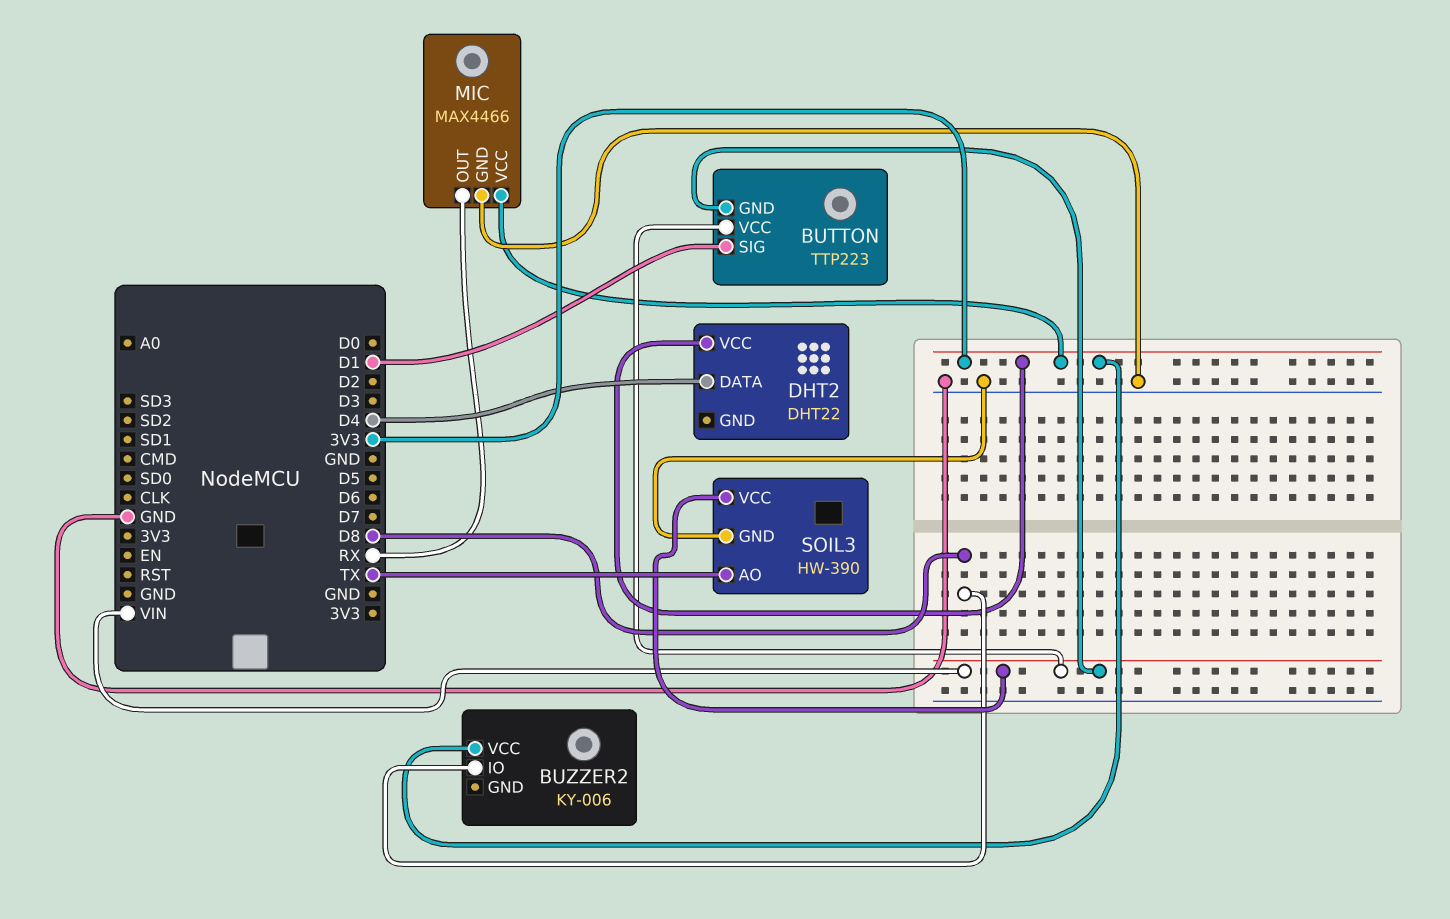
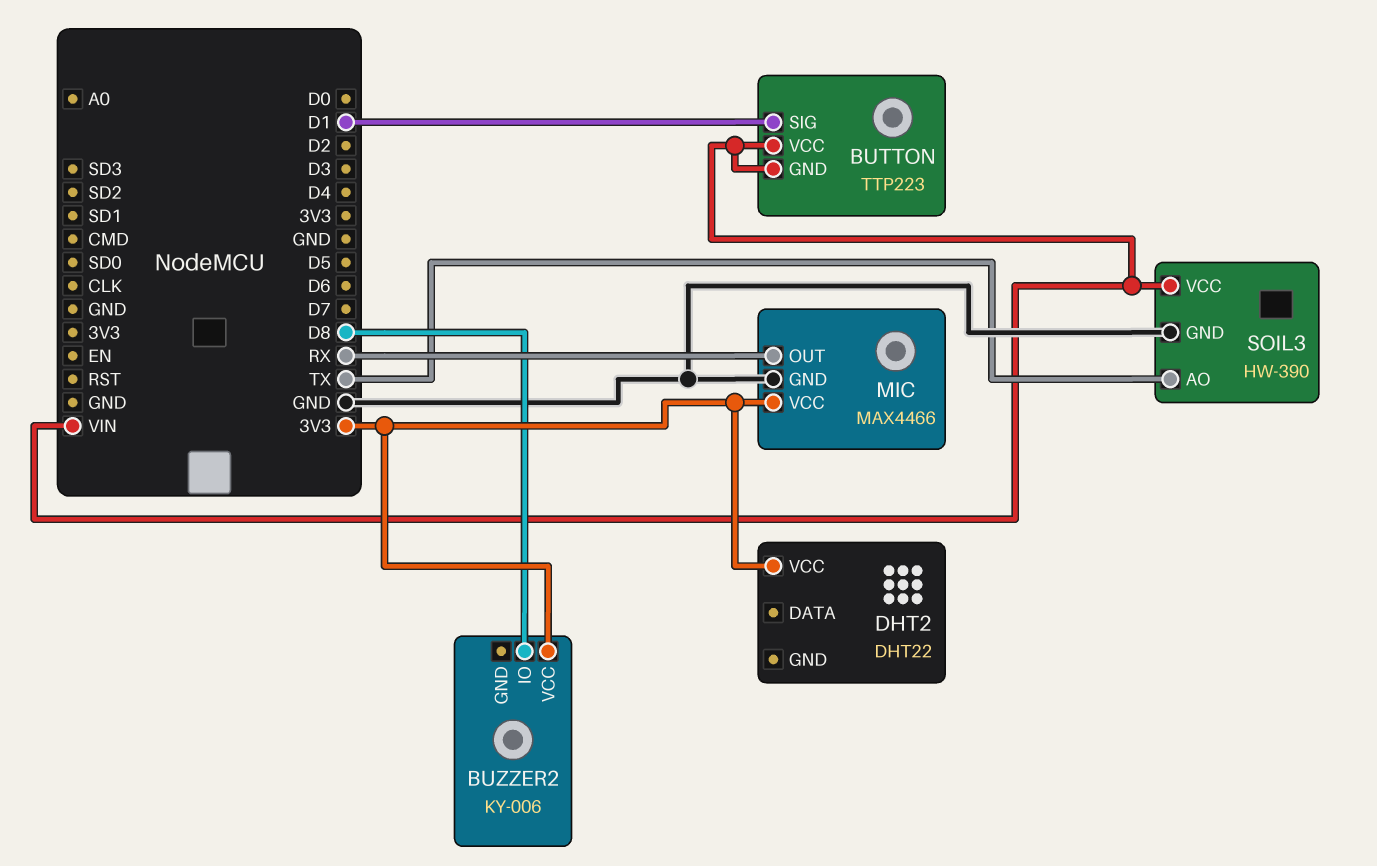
DHT2 pin DATA: D4 -> none

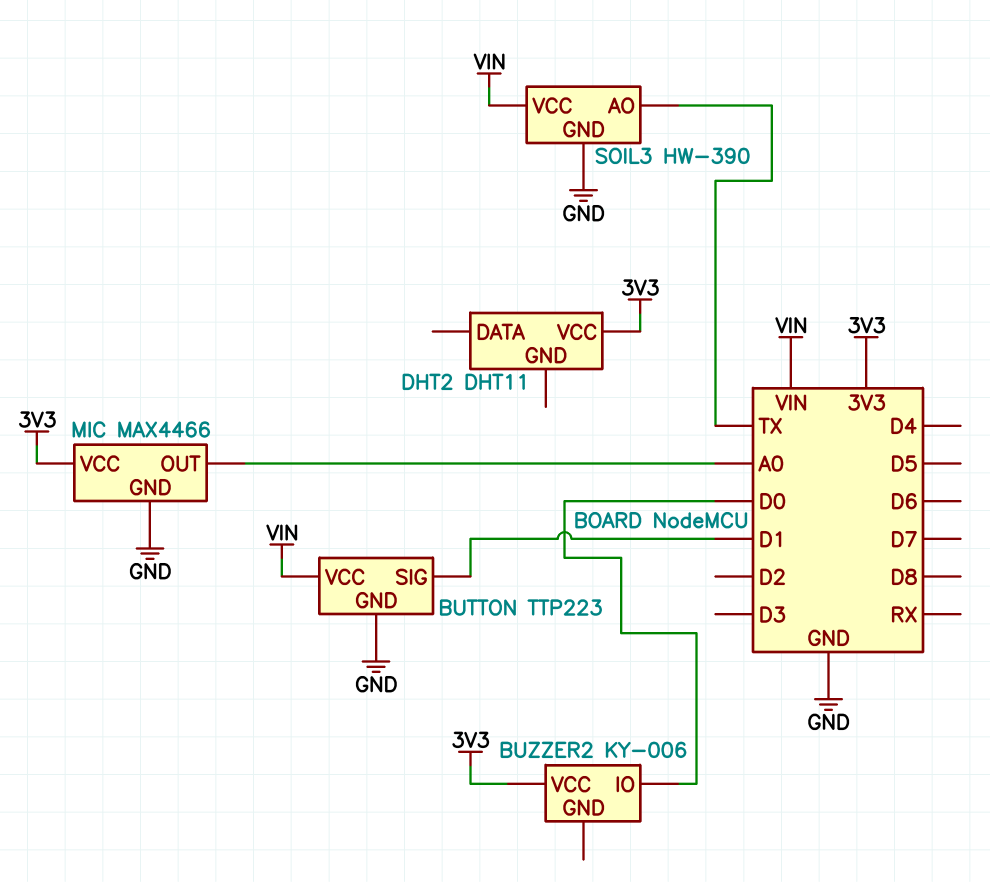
BUTTON pin GND: VIN -> GND
BUZZER2 pin IO: D8 -> D0
DHT2: DHT22 -> DHT11
MIC pin OUT: RX -> A0

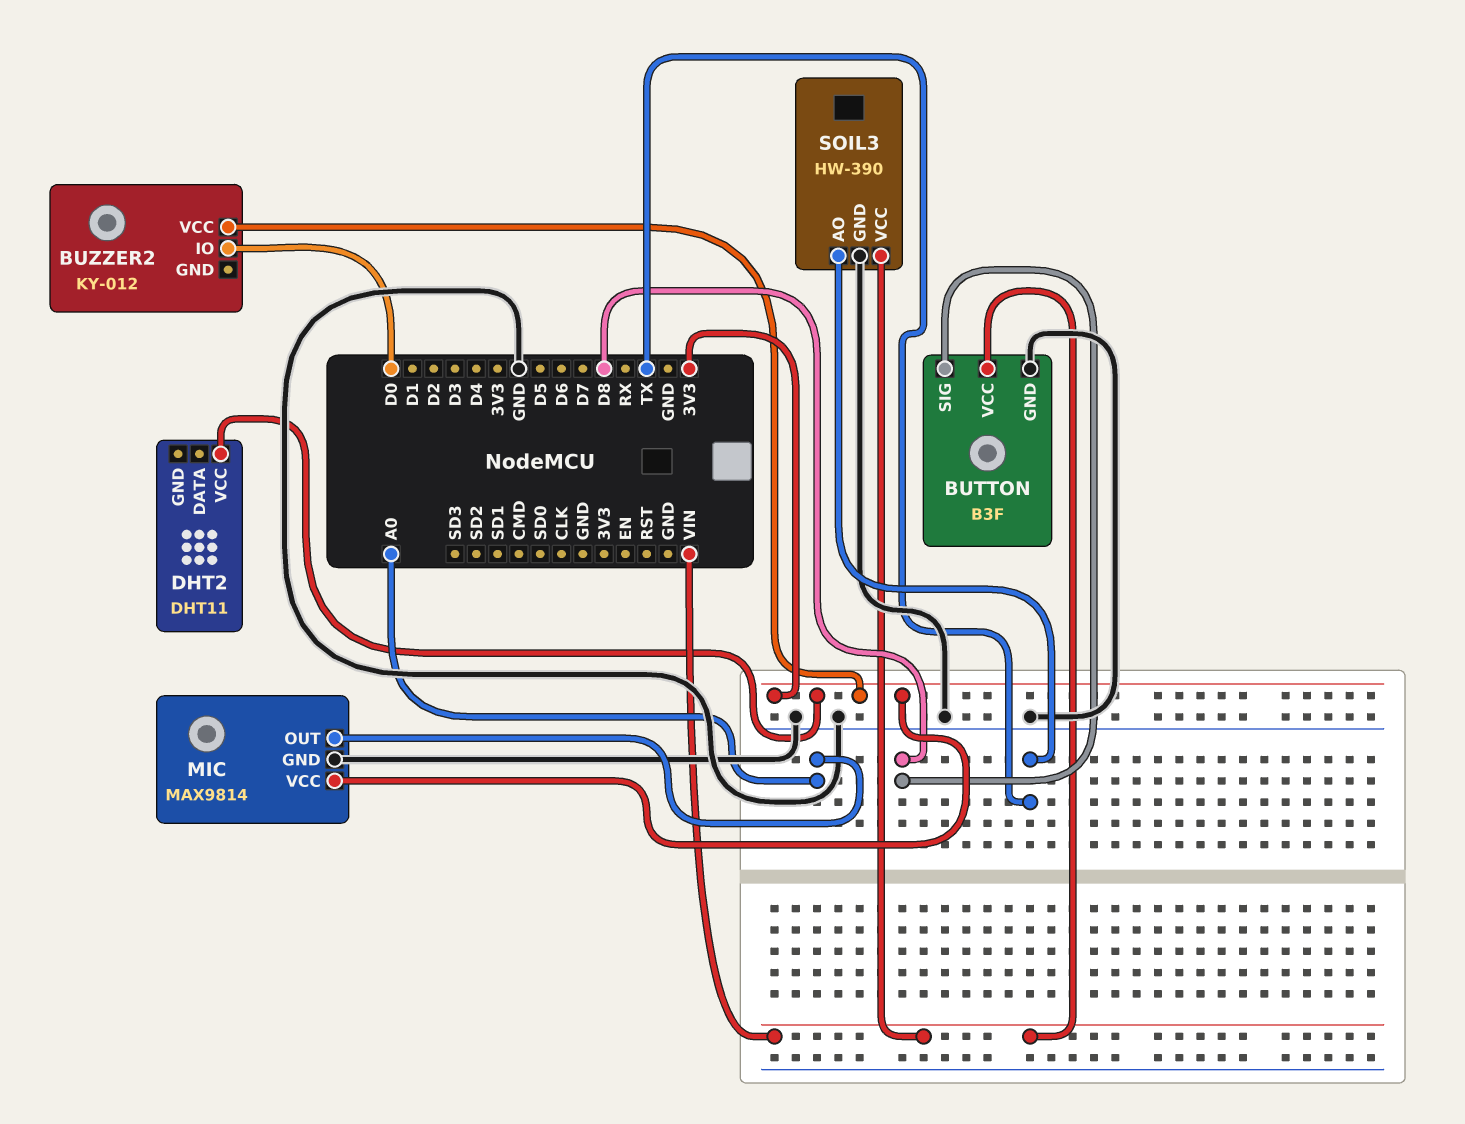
BUTTON: TTP223 -> B3F
BUTTON pin SIG: D1 -> D8
BUZZER2: KY-006 -> KY-012
MIC: MAX4466 -> MAX9814

